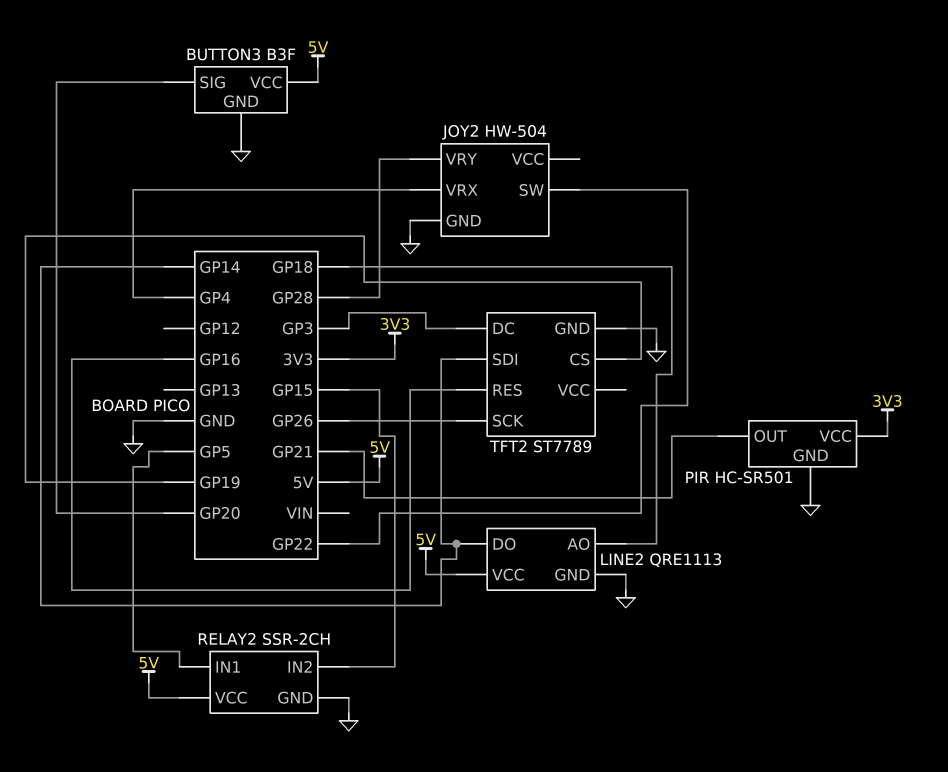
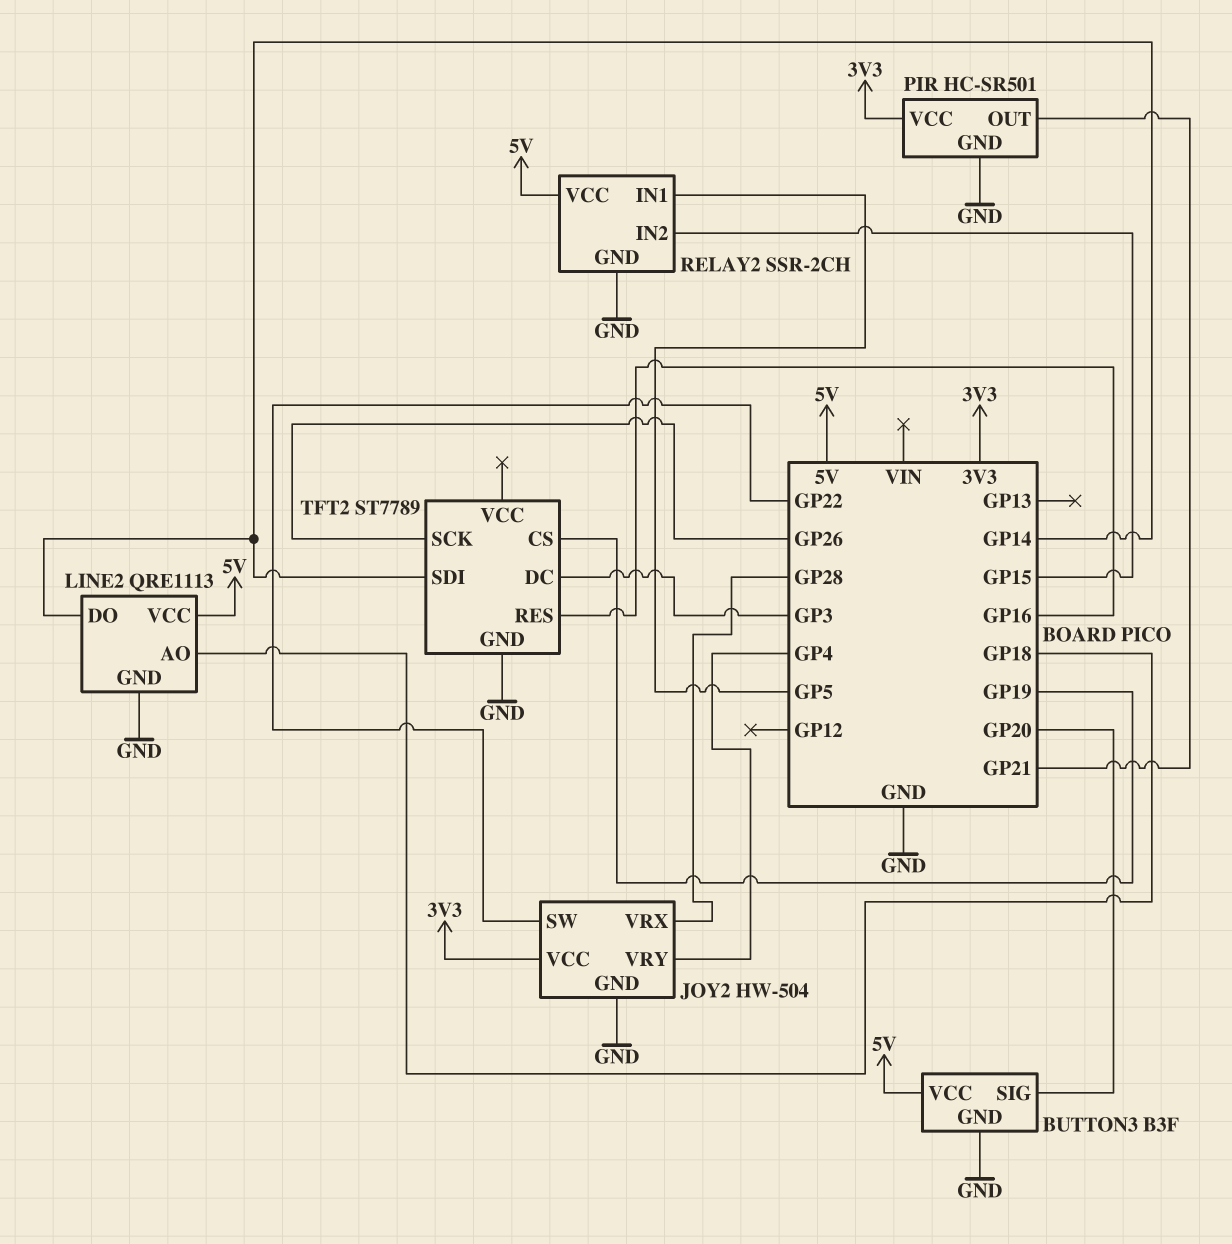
JOY2 pin VCC: none -> 3V3
JOY2 pin VRX: GP4 -> GP28
JOY2 pin VRY: GP28 -> GP4

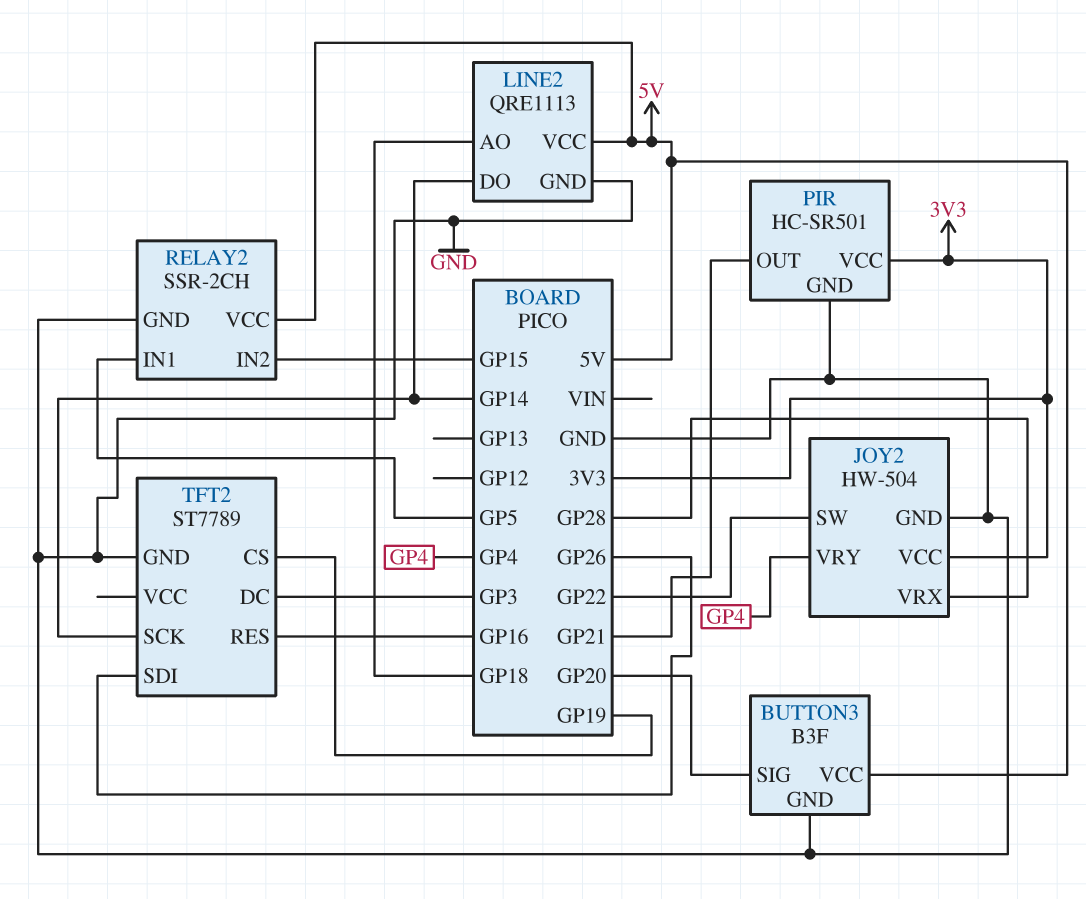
TFT2 pin SCK: GP26 -> GP14
TFT2 pin SDI: GP14 -> GP26

